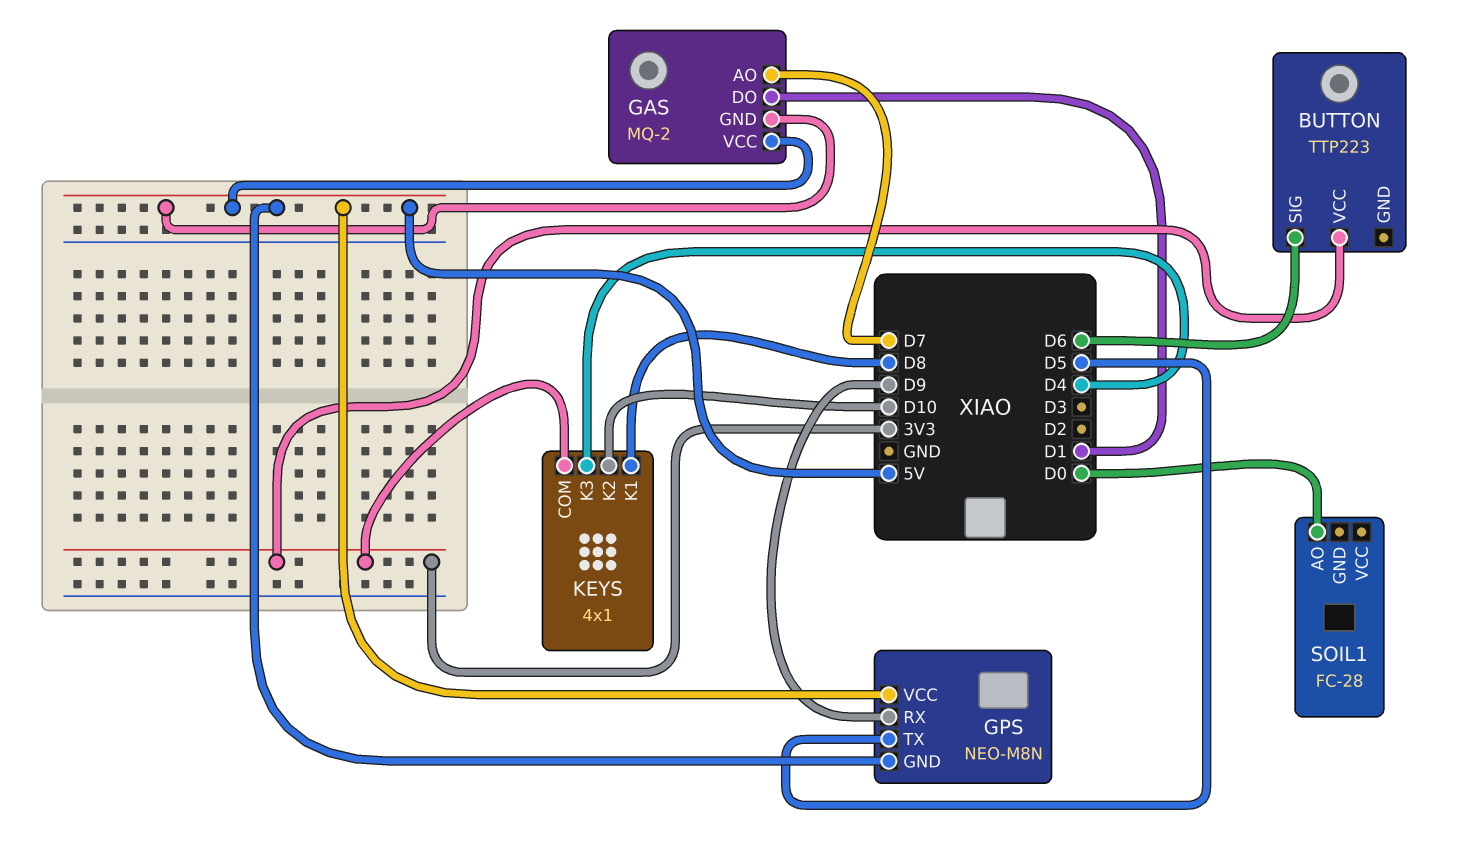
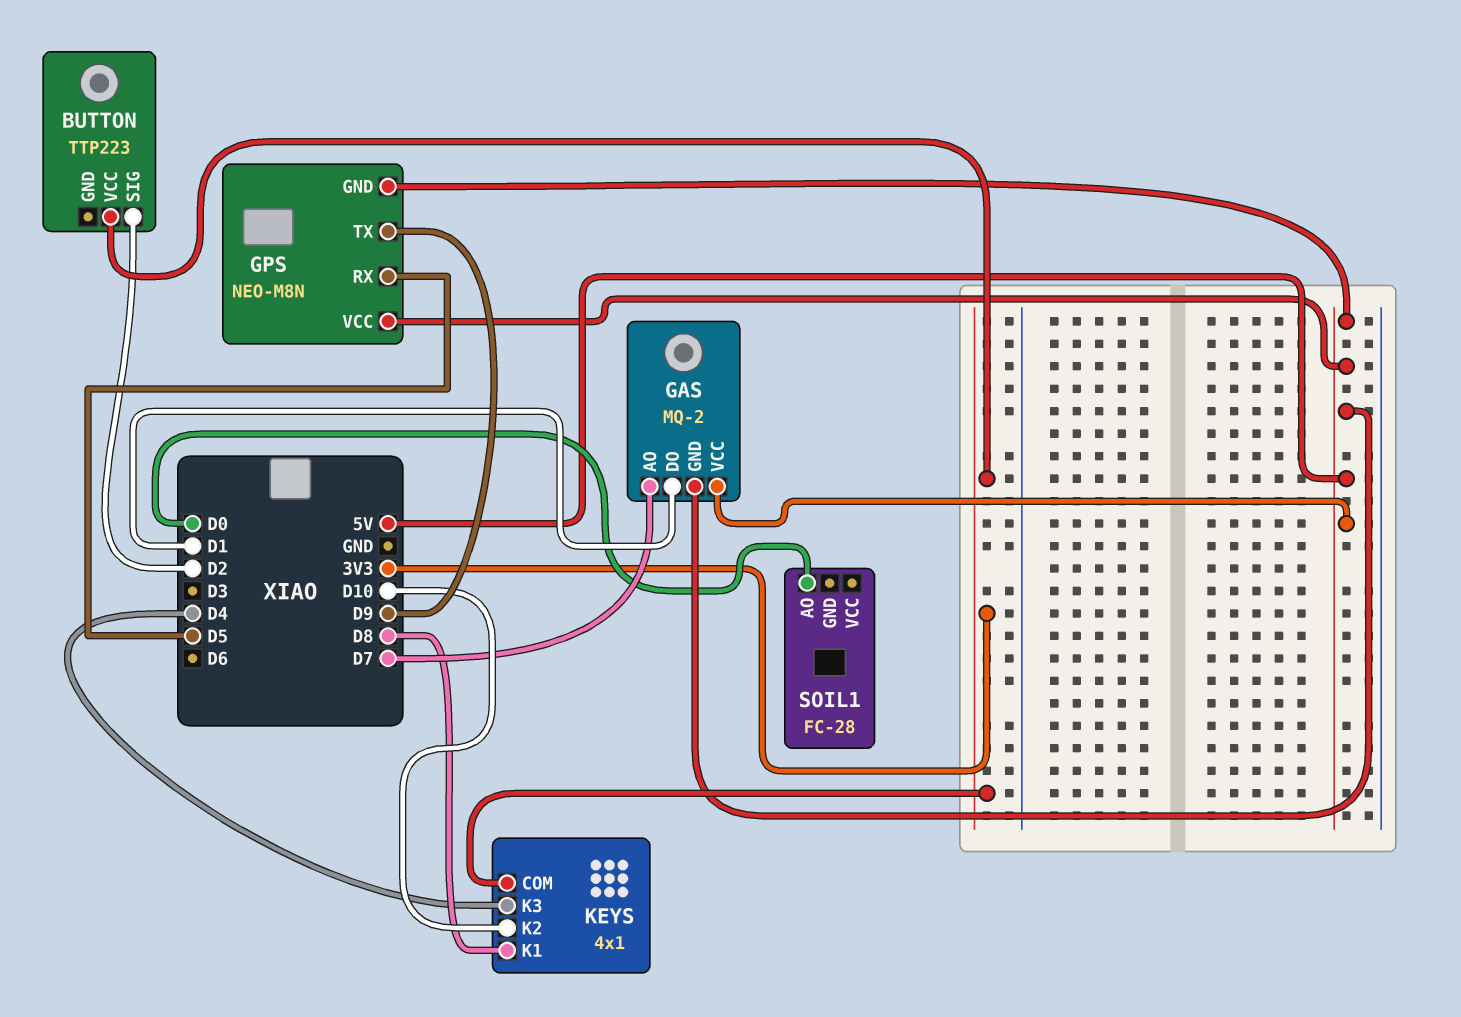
BUTTON pin SIG: D6 -> D2
GPS pin RX: D9 -> D5
GPS pin TX: D5 -> D9

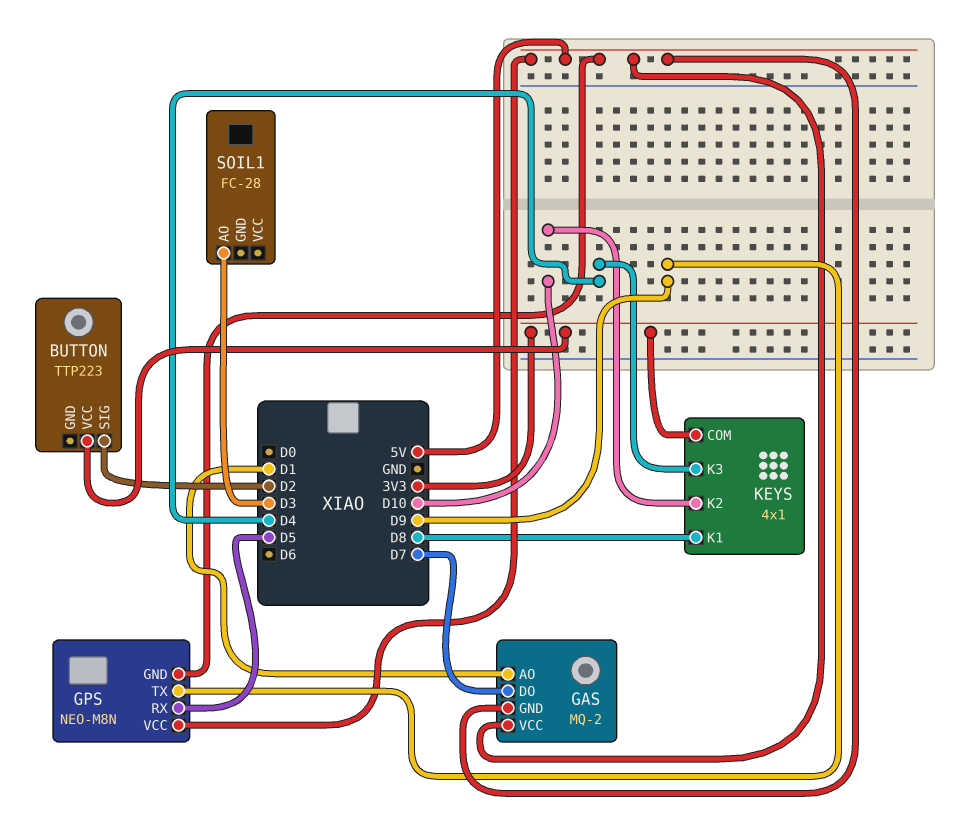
GAS pin AO: D7 -> D1
GAS pin DO: D1 -> D7
SOIL1 pin AO: D0 -> D3

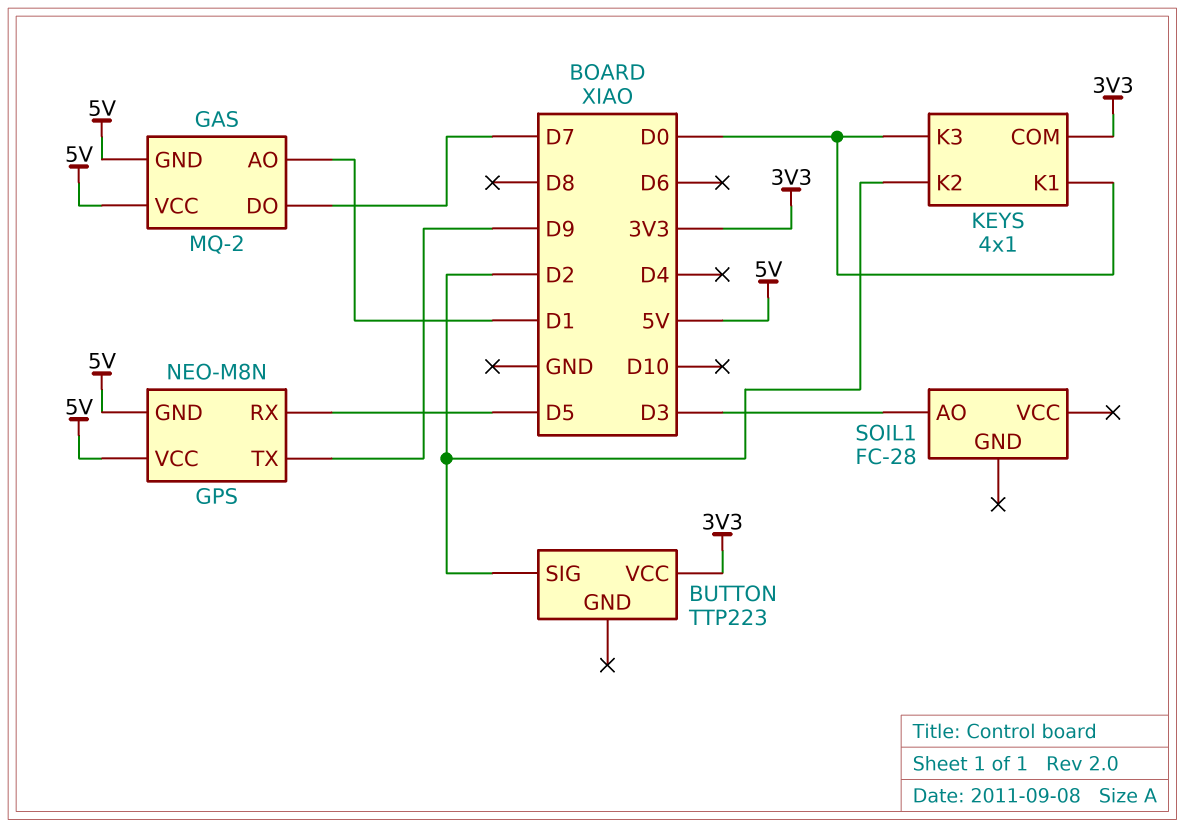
KEYS pin K1: D8 -> D0
KEYS pin K2: D10 -> D2
KEYS pin K3: D4 -> D0

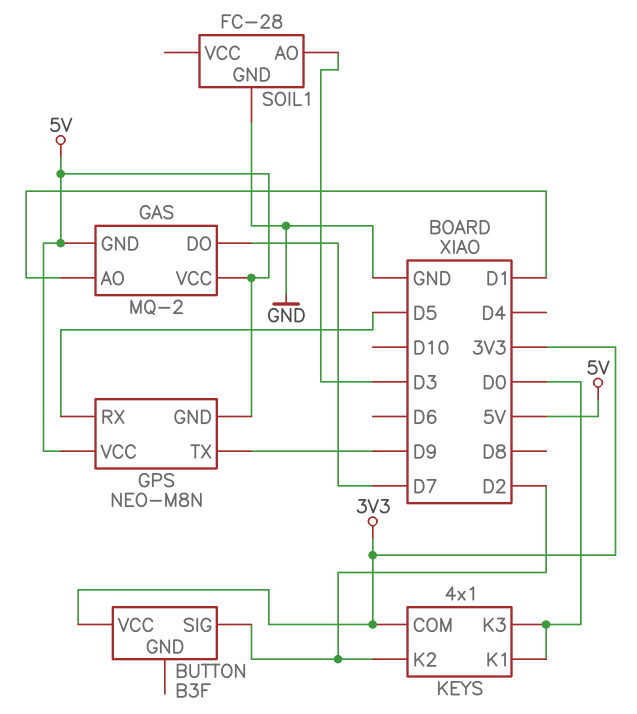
BUTTON: TTP223 -> B3F
SOIL1 pin GND: none -> GND

